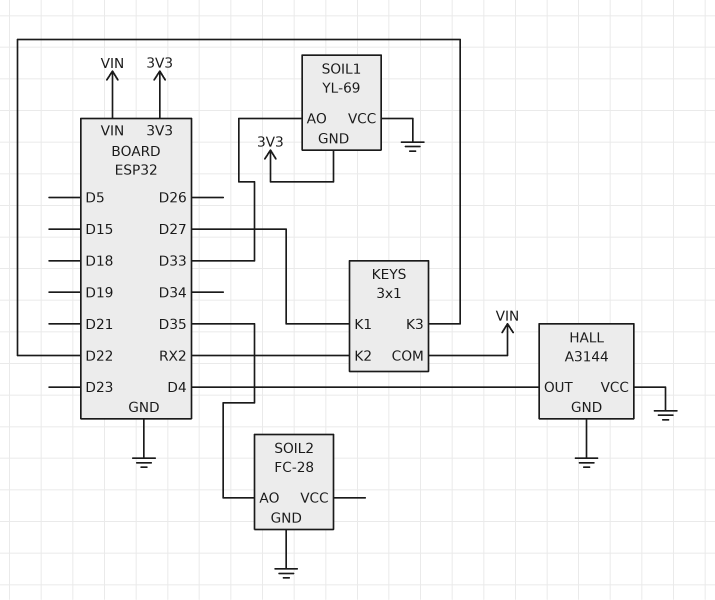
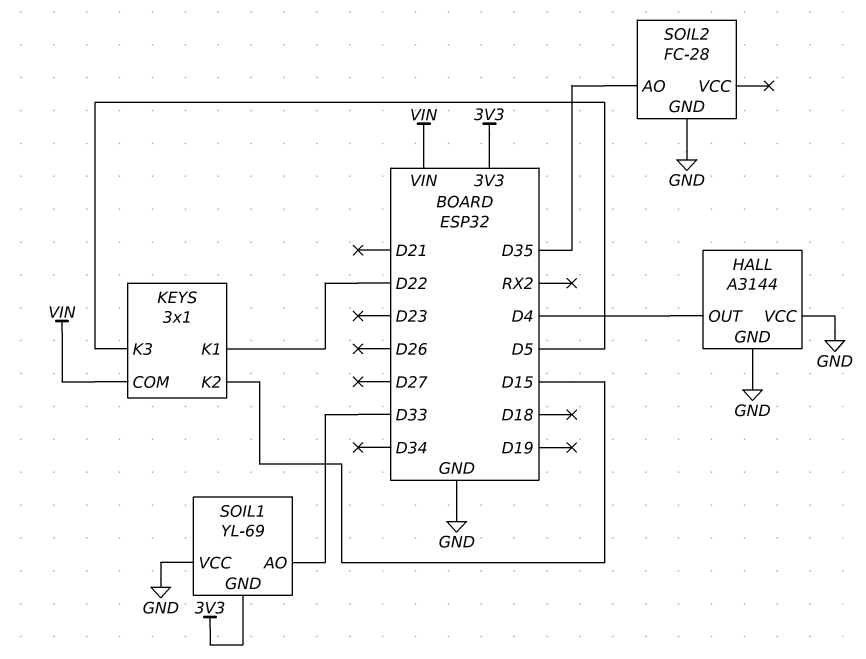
KEYS pin K1: D27 -> D22
KEYS pin K2: RX2 -> D15
KEYS pin K3: D22 -> D5

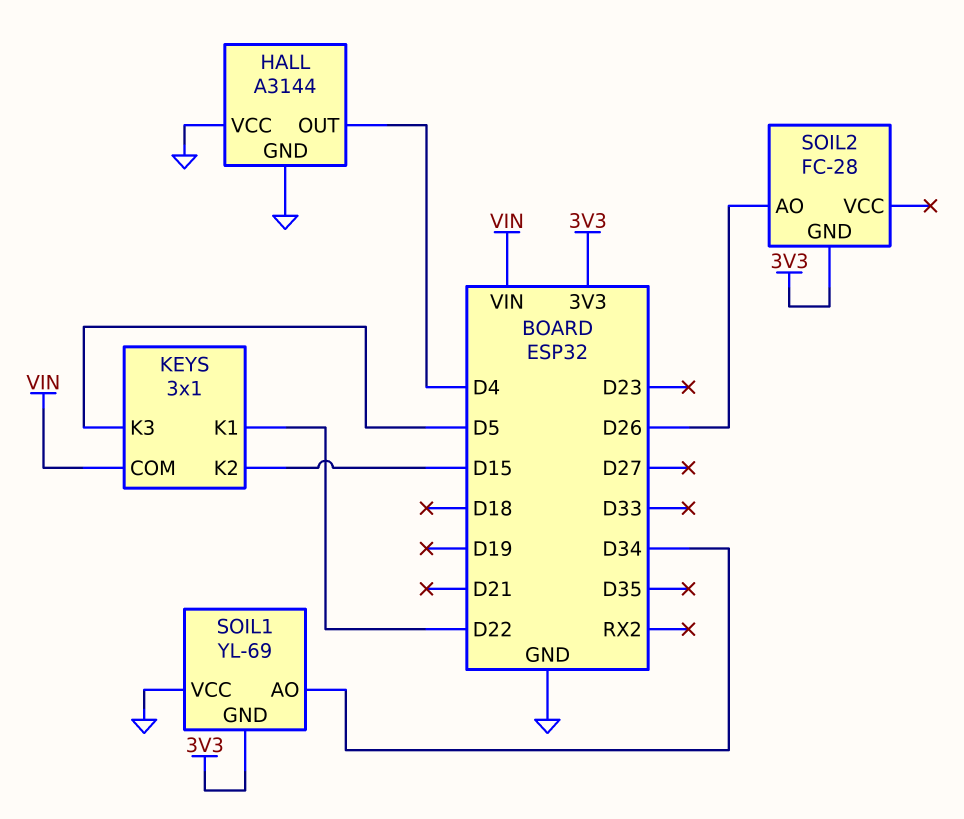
SOIL1 pin AO: D33 -> D34
SOIL2 pin AO: D35 -> D26
SOIL2 pin GND: GND -> 3V3

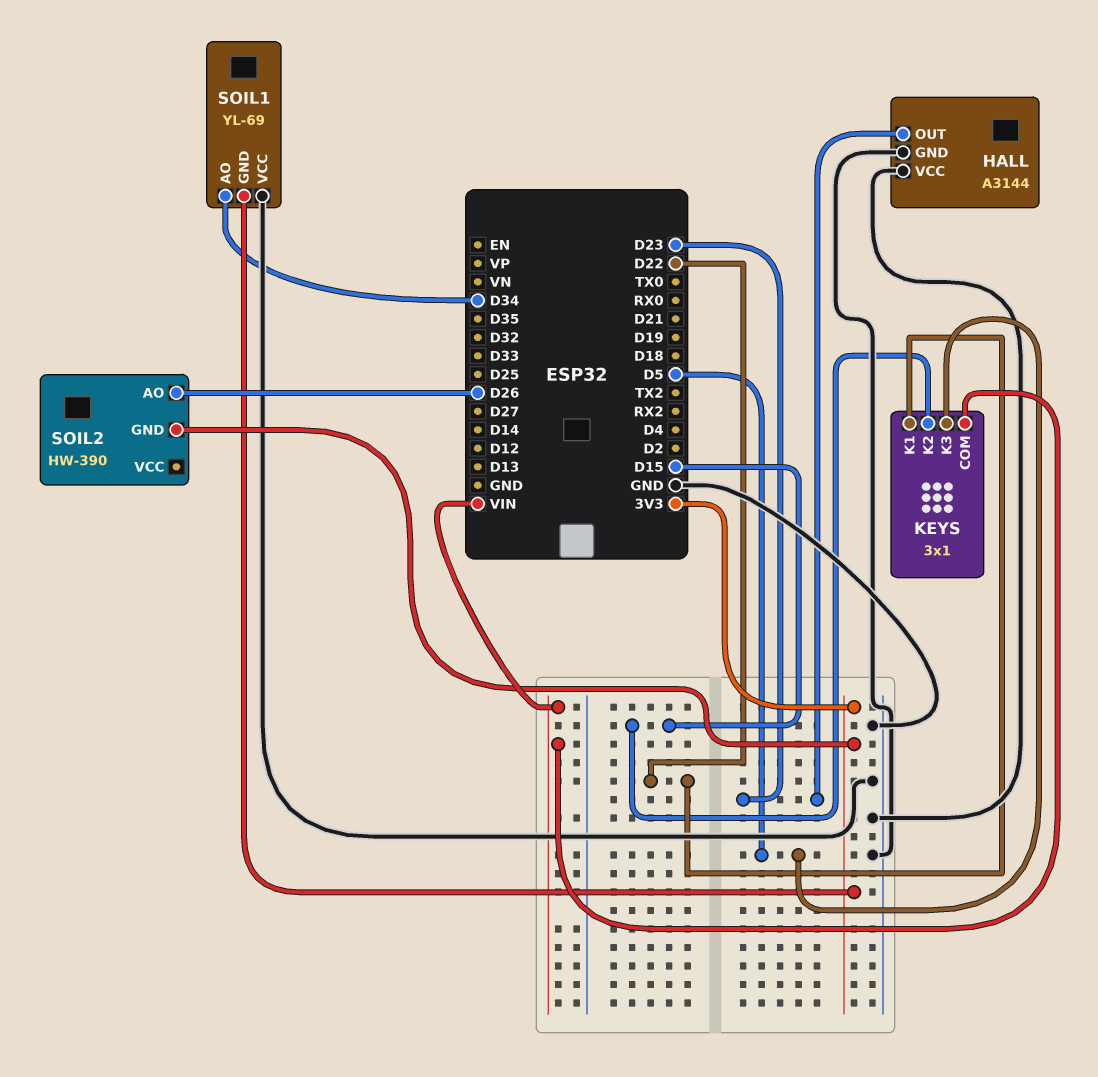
HALL pin OUT: D4 -> D23
SOIL2: FC-28 -> HW-390

